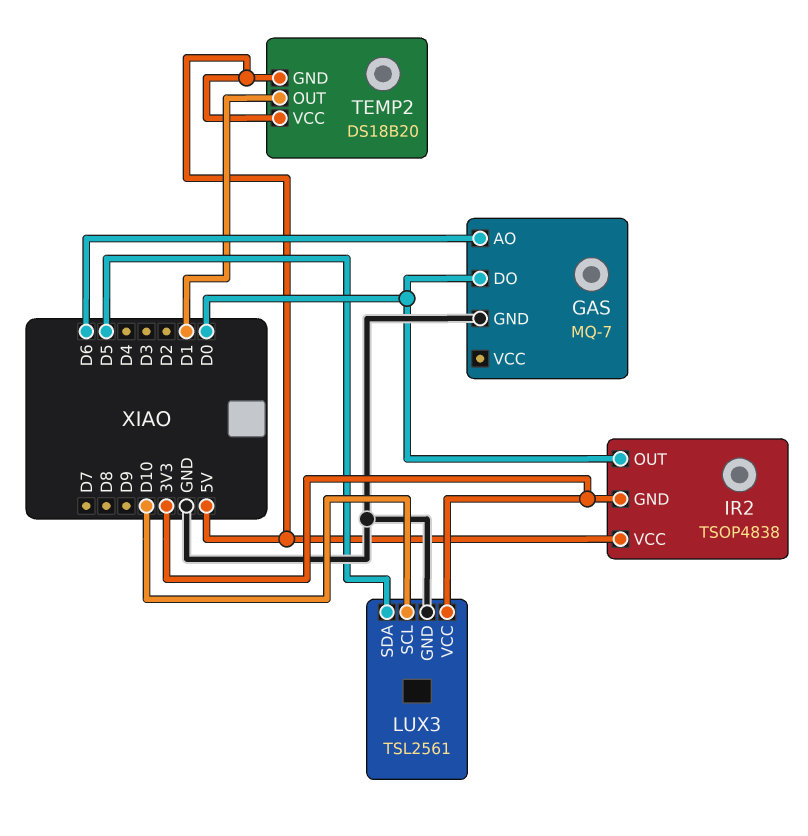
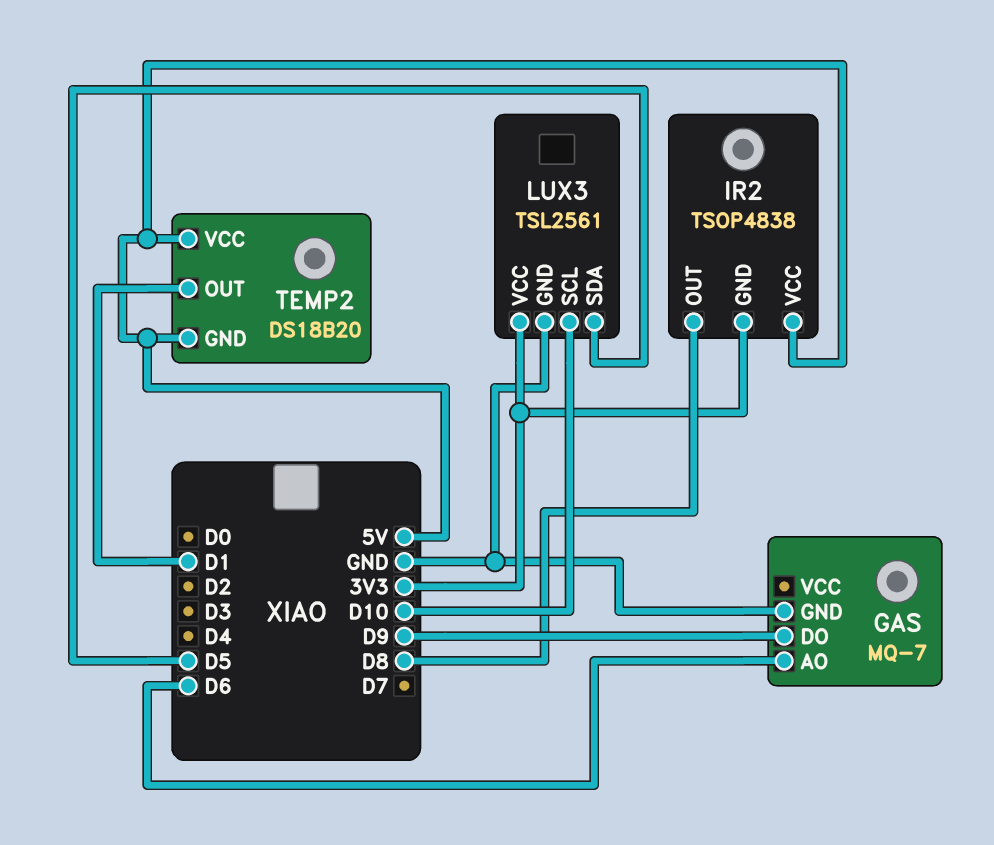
GAS pin DO: D0 -> D9
IR2 pin OUT: D0 -> D8

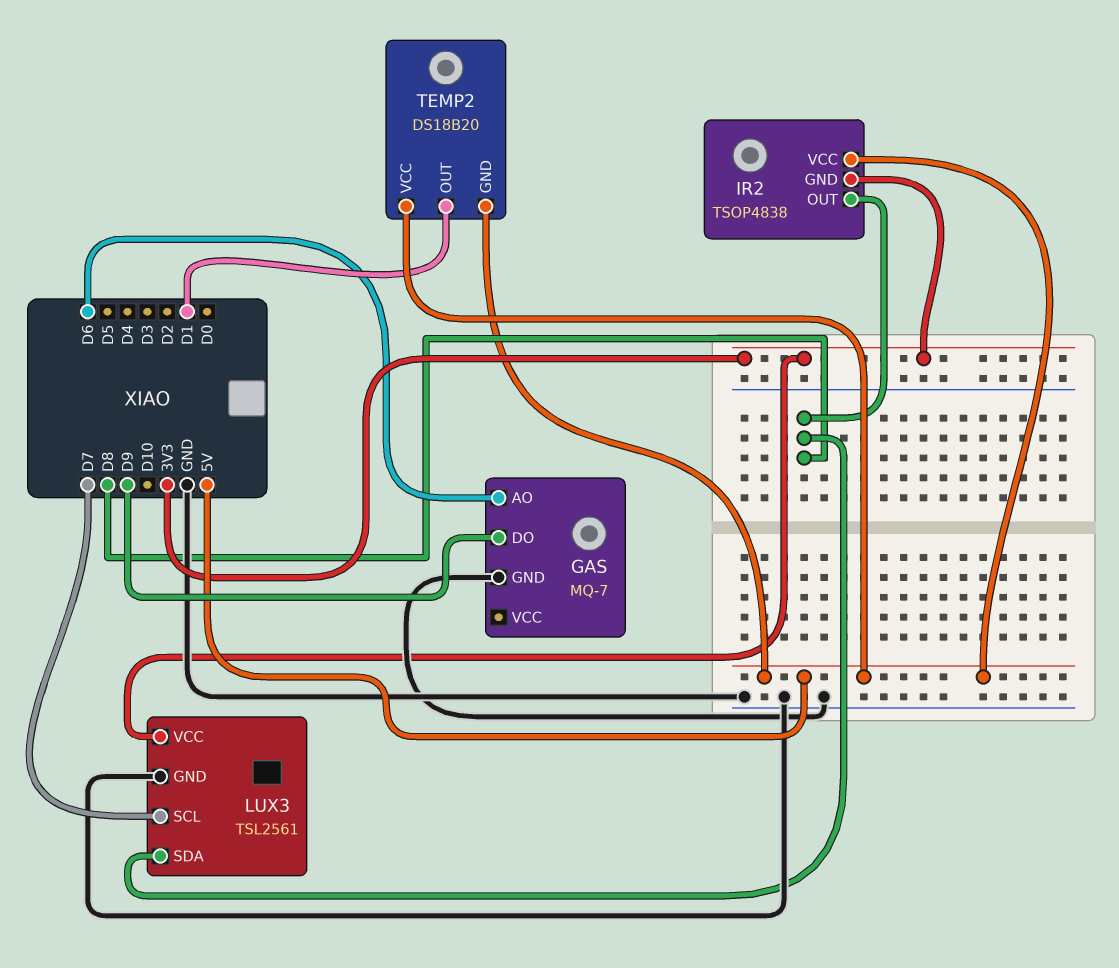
LUX3 pin SCL: D10 -> D7
LUX3 pin SDA: D5 -> D8

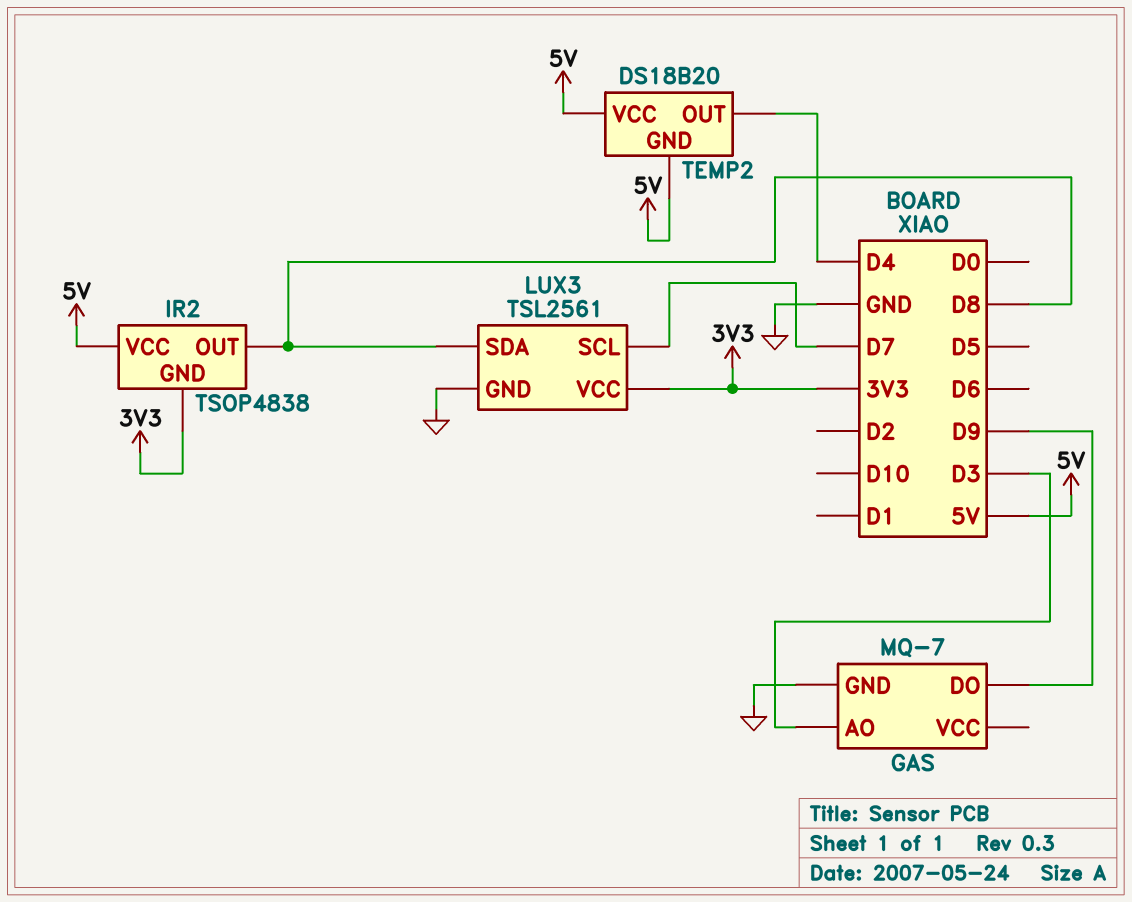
GAS pin AO: D6 -> D3
TEMP2 pin OUT: D1 -> D4

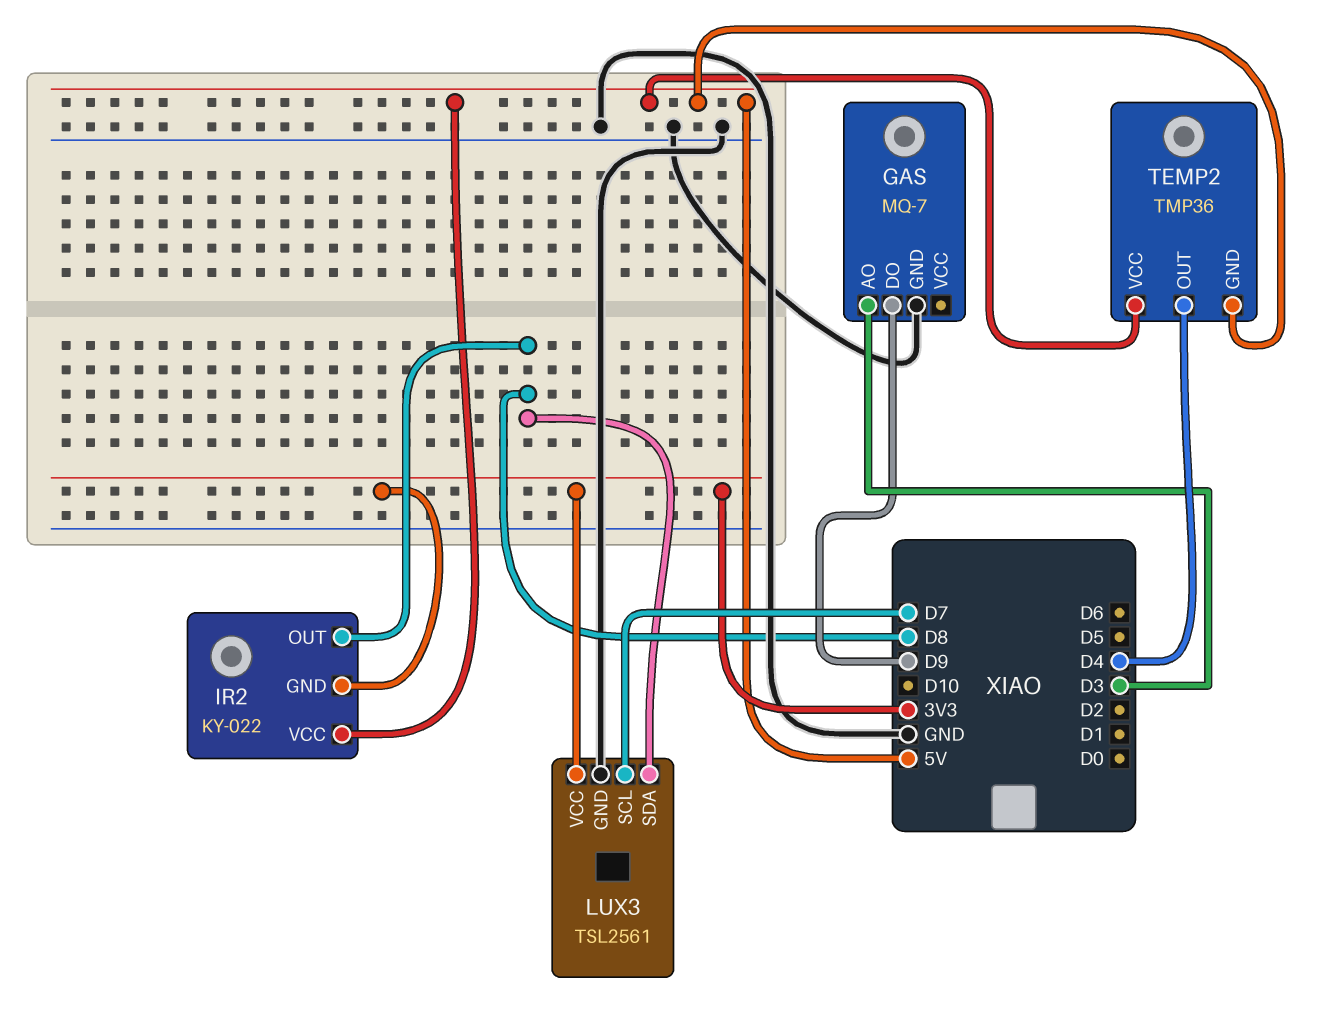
IR2: TSOP4838 -> KY-022
TEMP2: DS18B20 -> TMP36

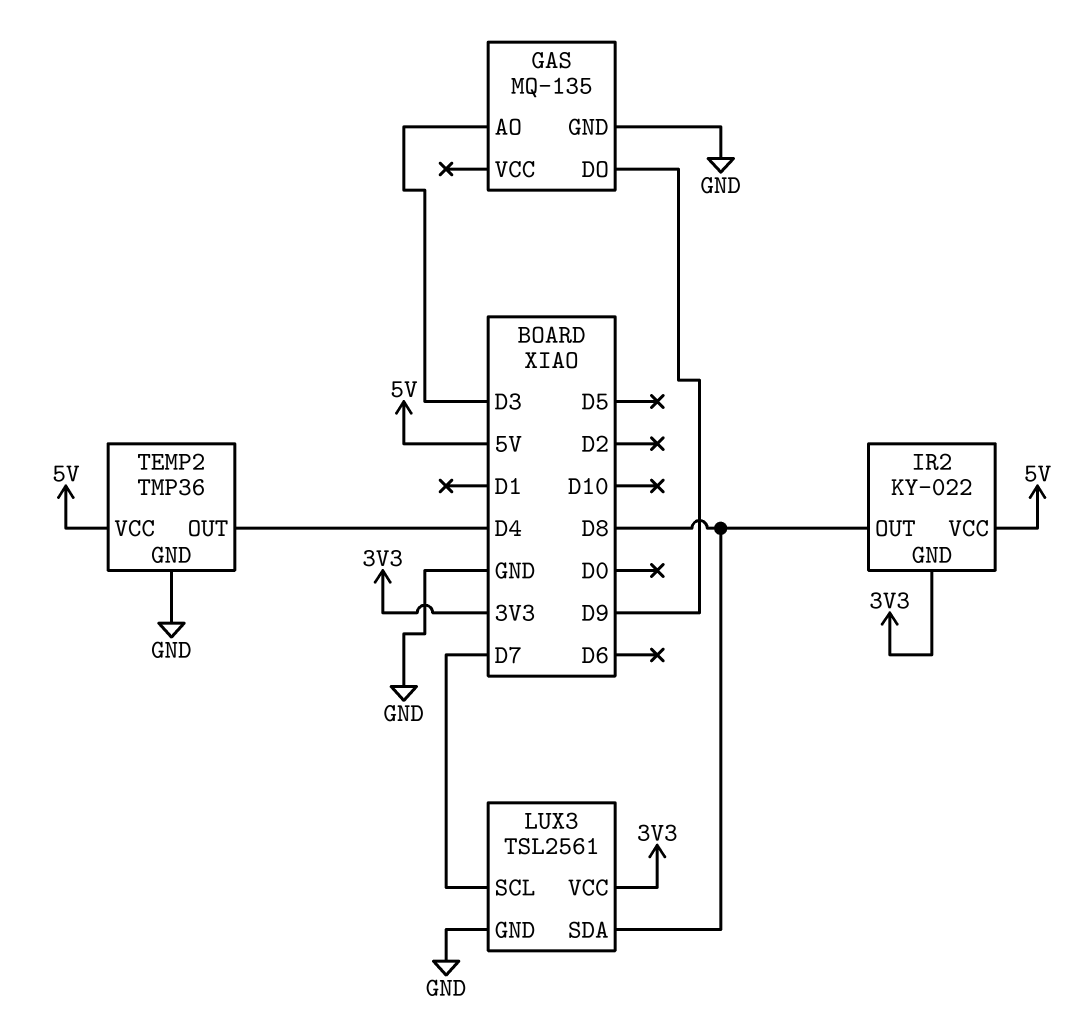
GAS: MQ-7 -> MQ-135
TEMP2 pin GND: 5V -> GND

